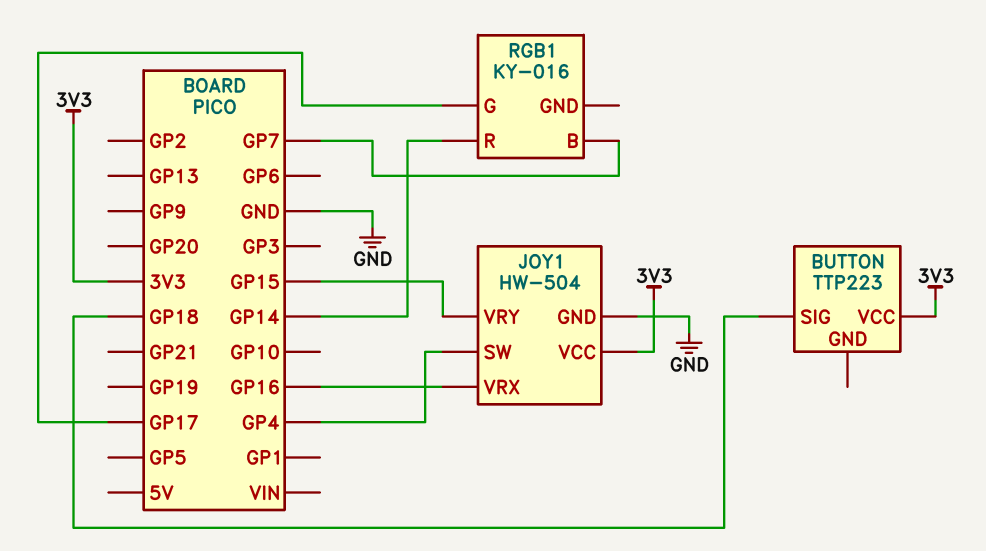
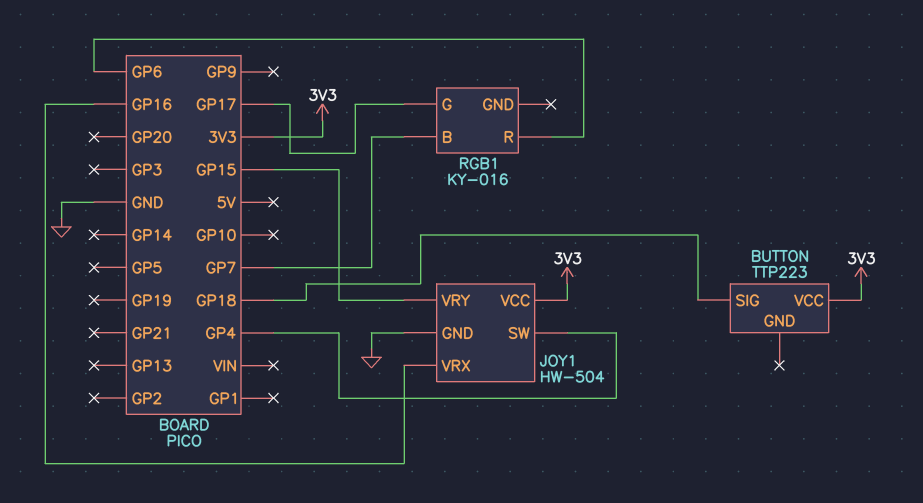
RGB1 pin R: GP14 -> GP6

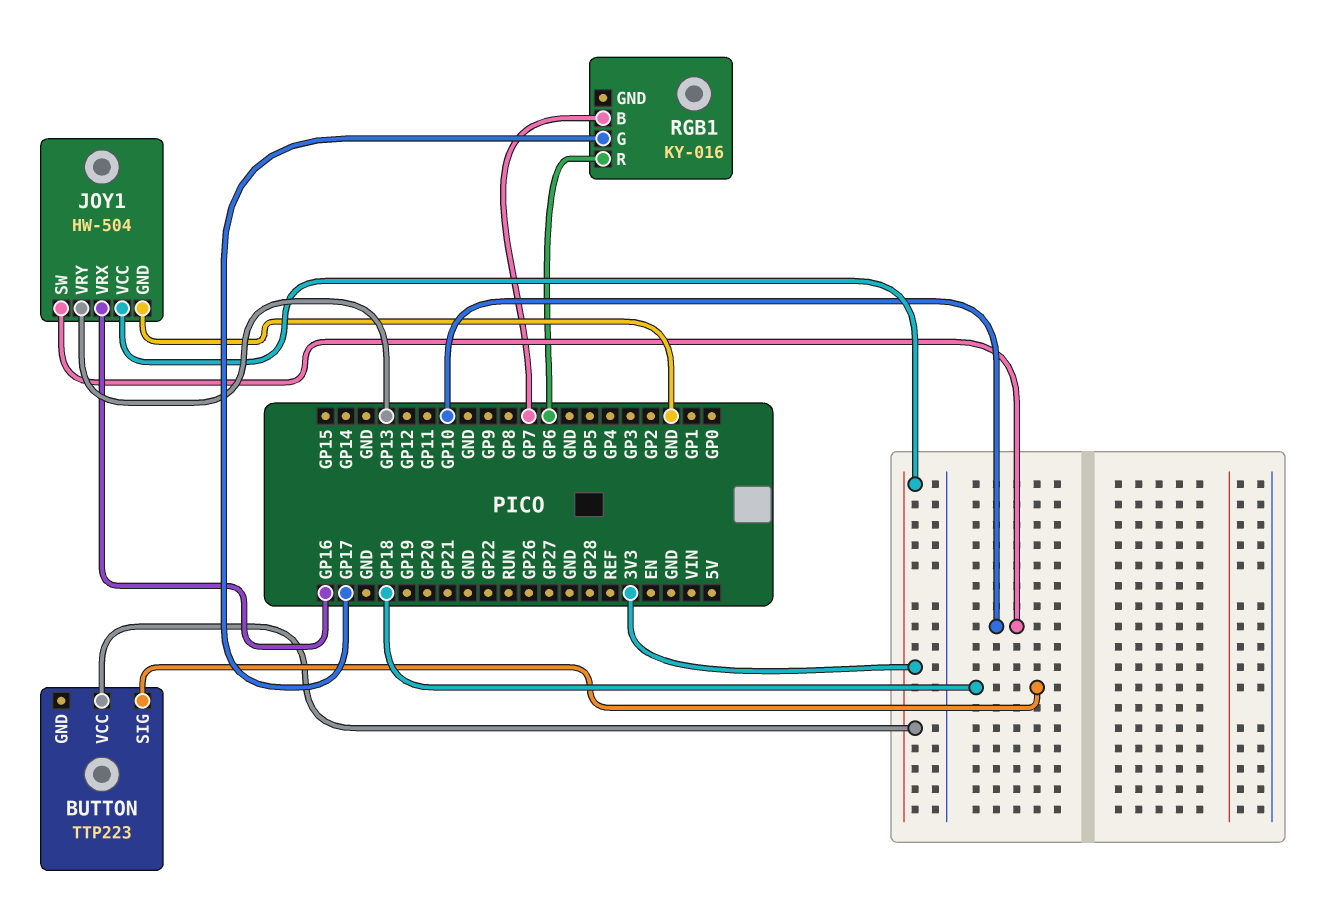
JOY1 pin SW: GP4 -> GP10
JOY1 pin VRY: GP15 -> GP13

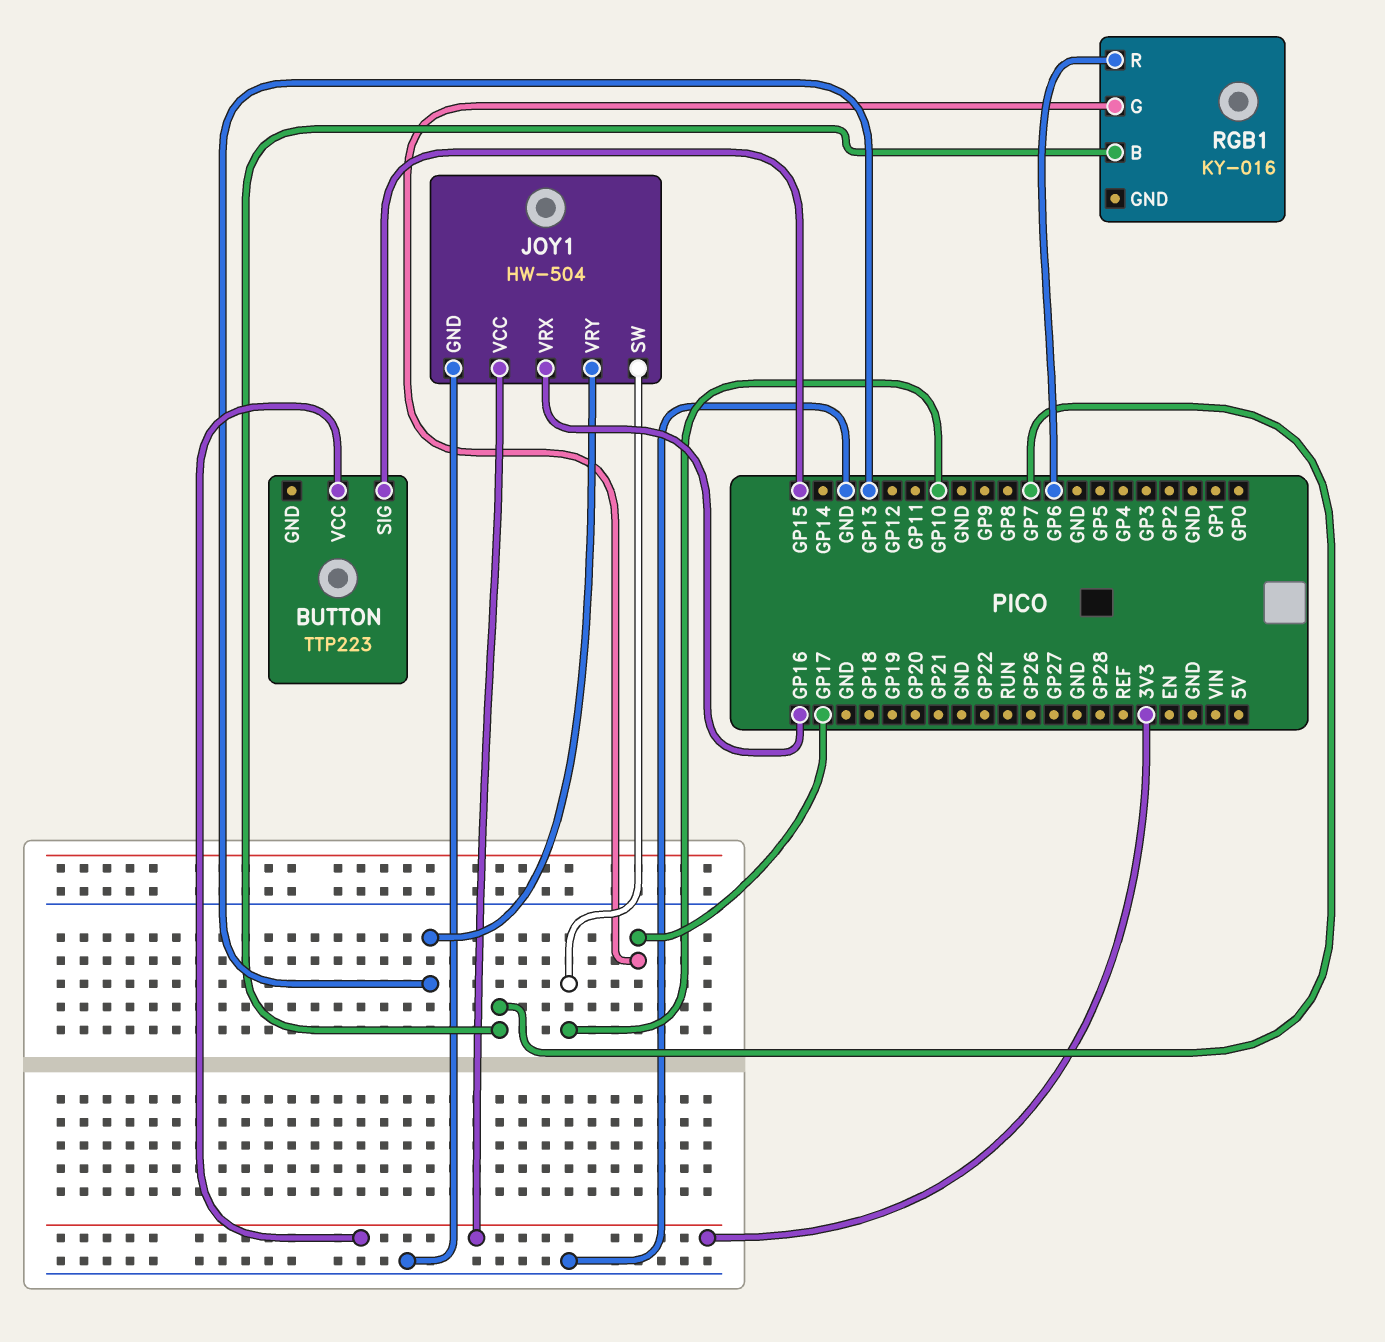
BUTTON pin SIG: GP18 -> GP15

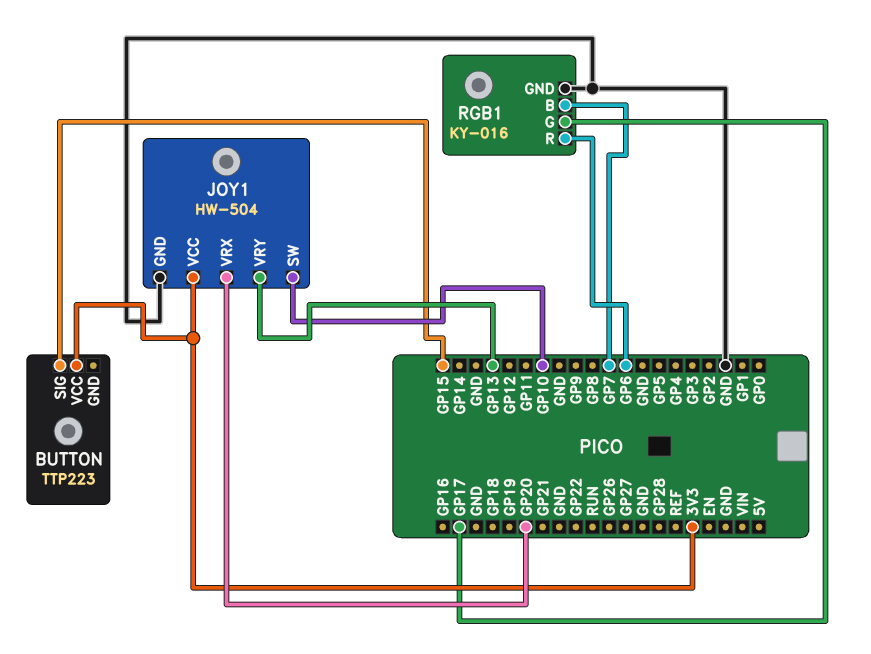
JOY1 pin VRX: GP16 -> GP20
RGB1 pin GND: none -> GND

